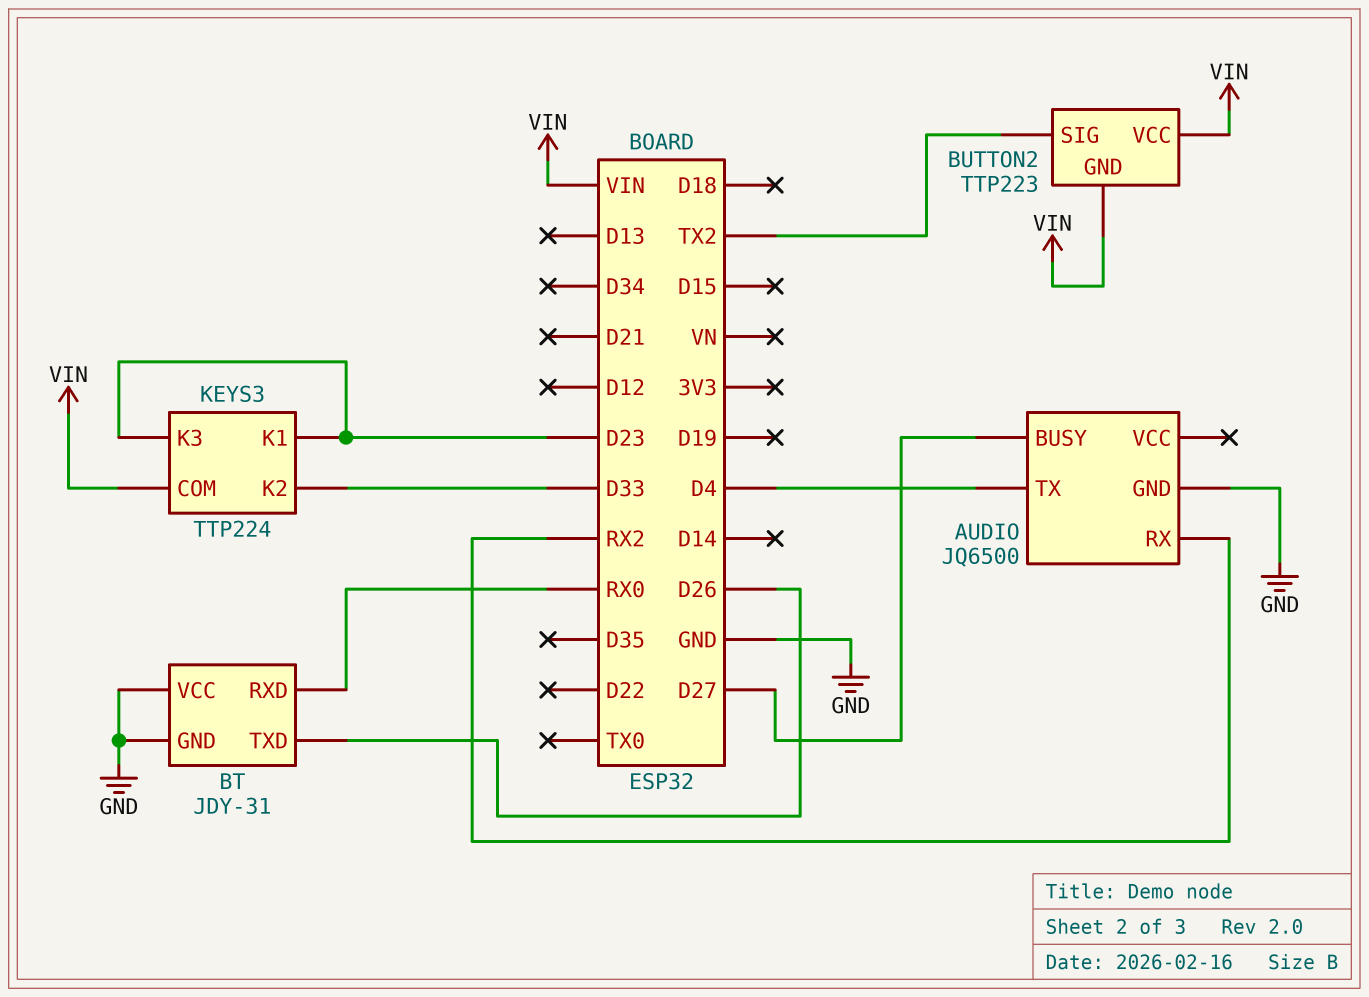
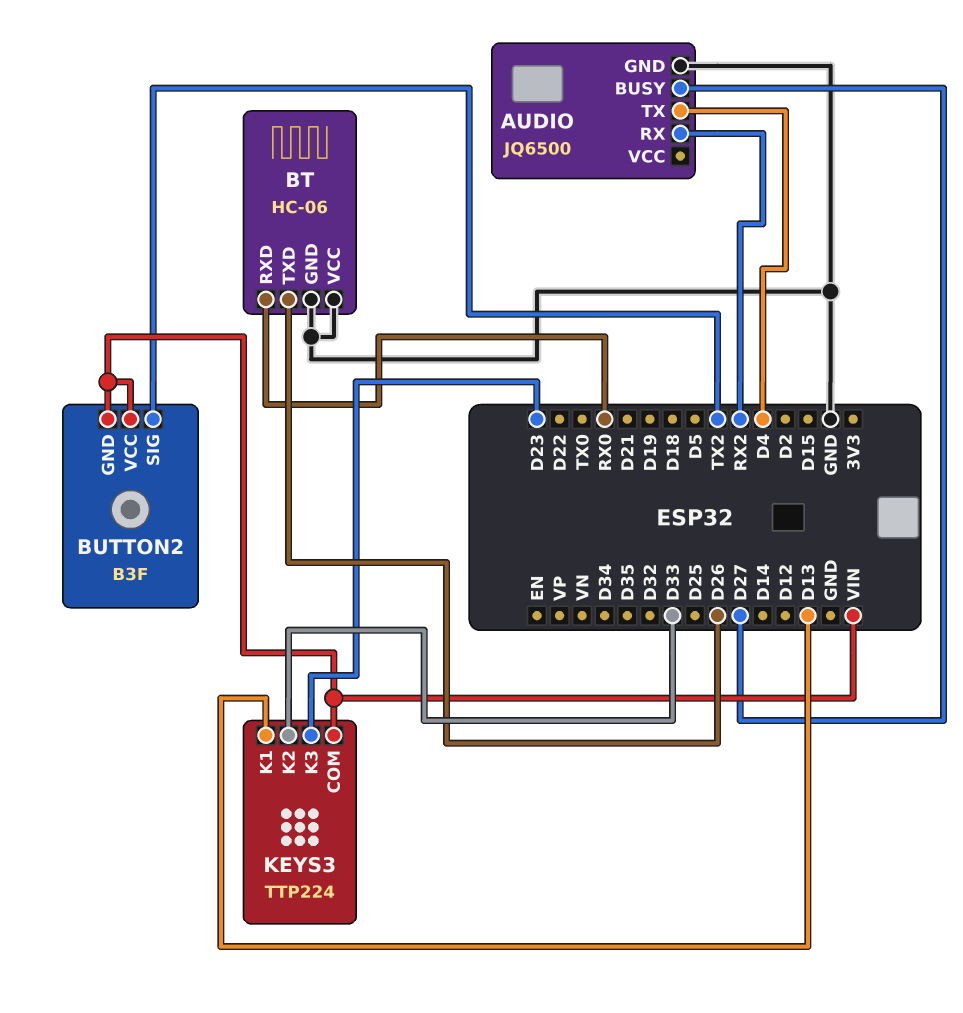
BT: JDY-31 -> HC-06
BUTTON2: TTP223 -> B3F
KEYS3 pin K1: D23 -> D13

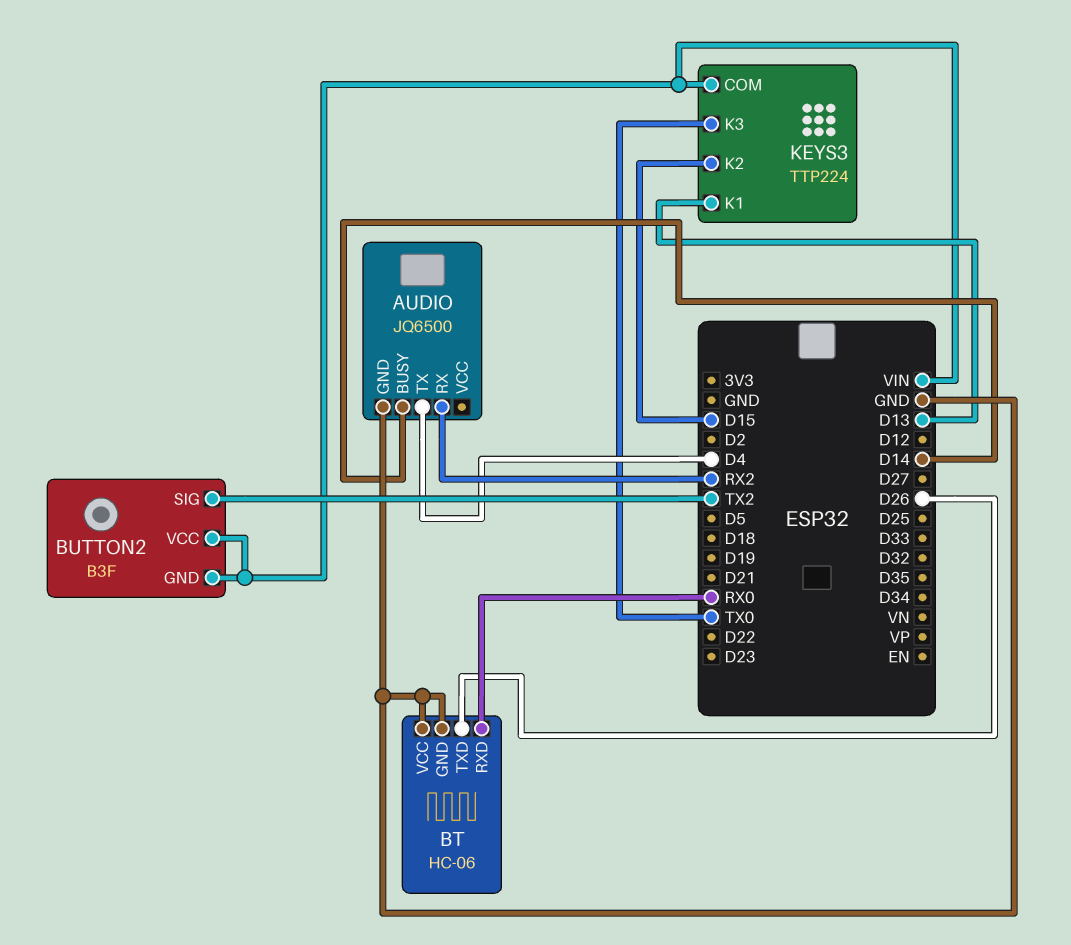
AUDIO pin BUSY: D27 -> D14
KEYS3 pin K2: D33 -> D15
KEYS3 pin K3: D23 -> TX0

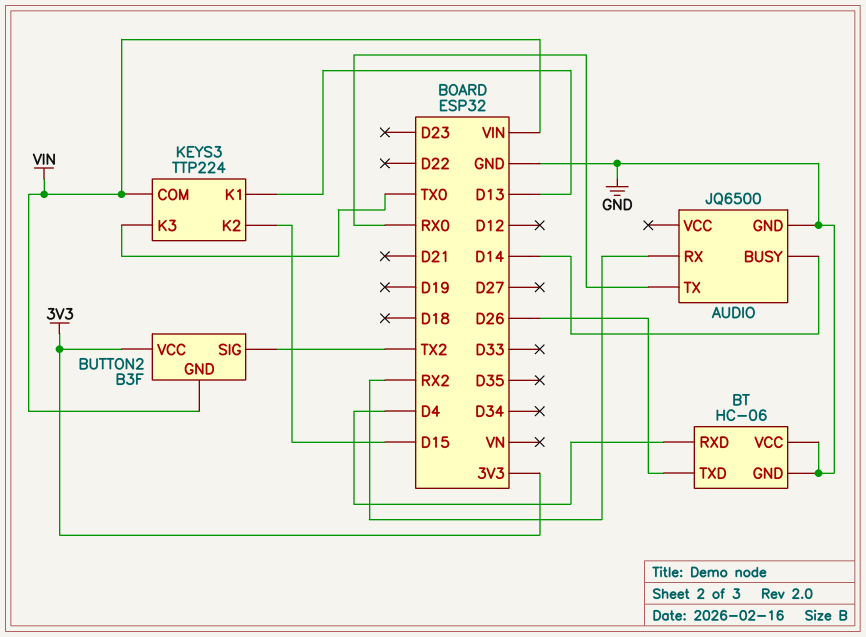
AUDIO pin TX: D4 -> RX0
BT pin RXD: RX0 -> D4
BUTTON2 pin VCC: VIN -> 3V3

